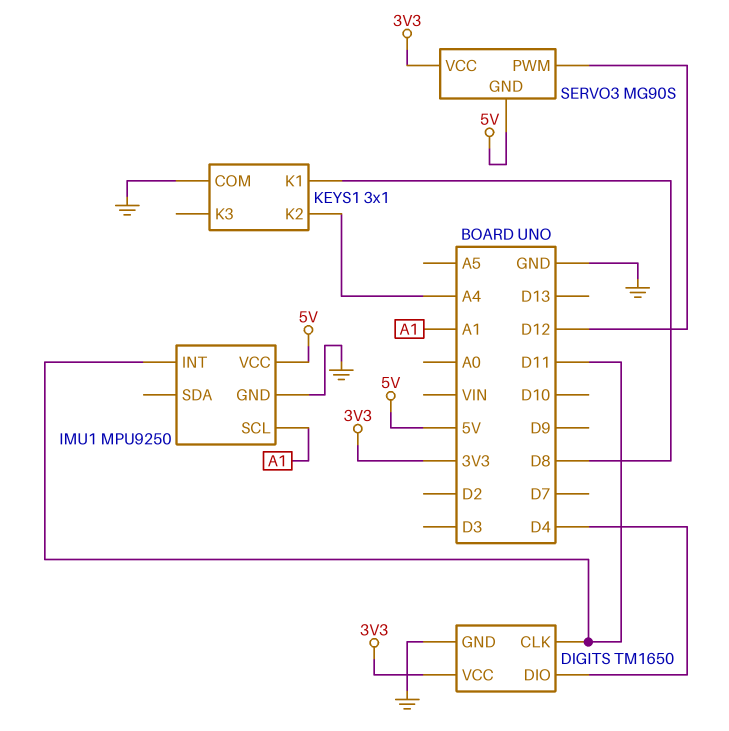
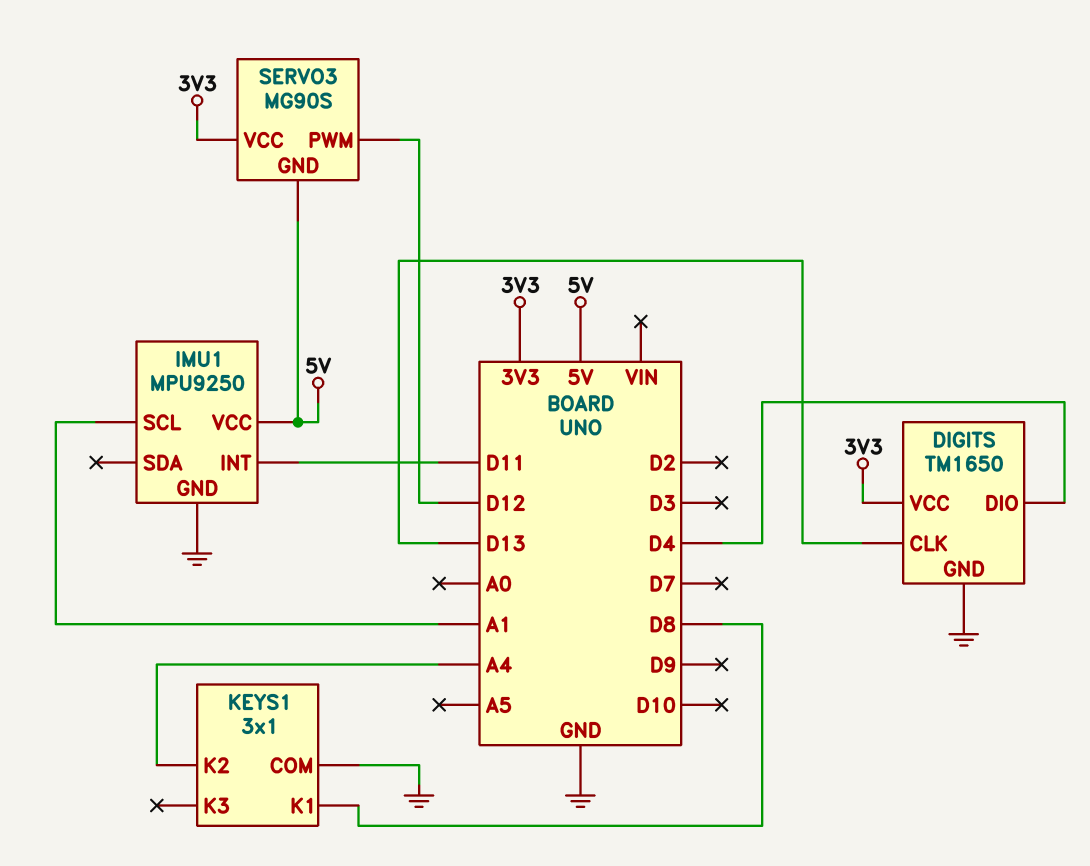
DIGITS pin CLK: D11 -> D13

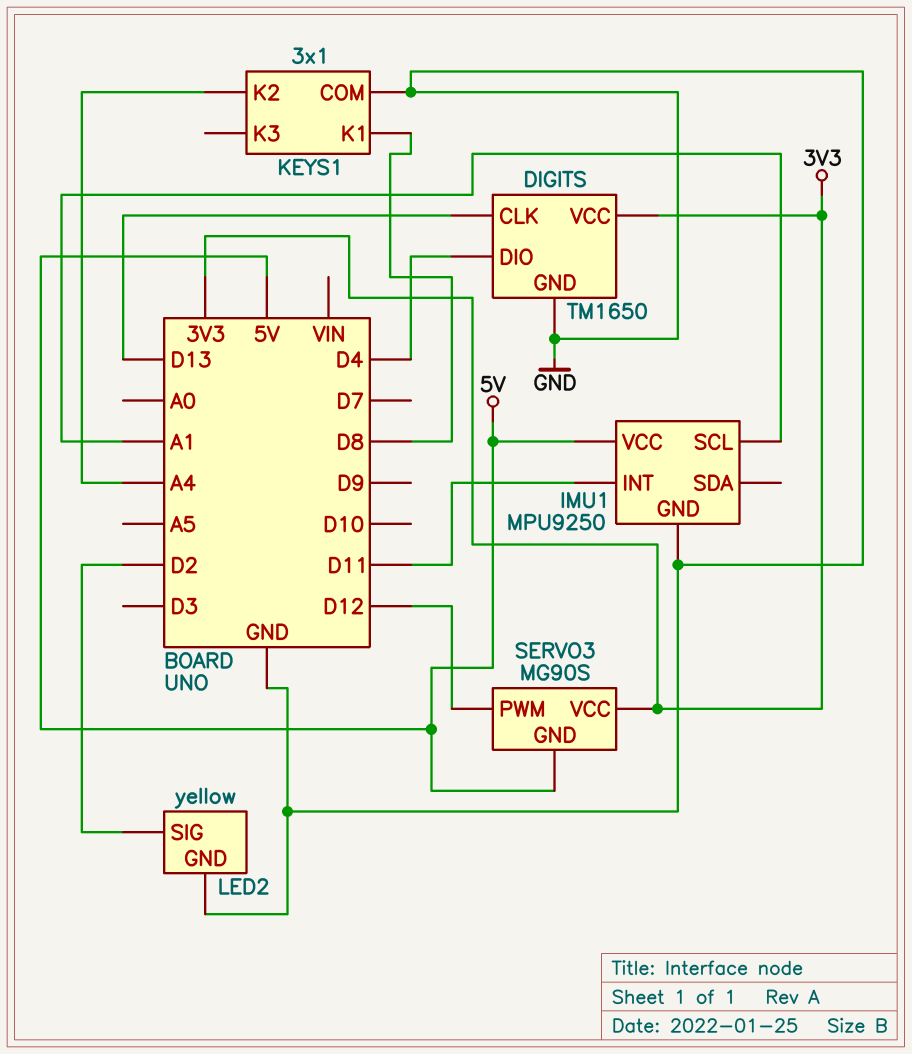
LED2: none -> yellow
LED2 pin GND: none -> GND
LED2 pin SIG: none -> D2

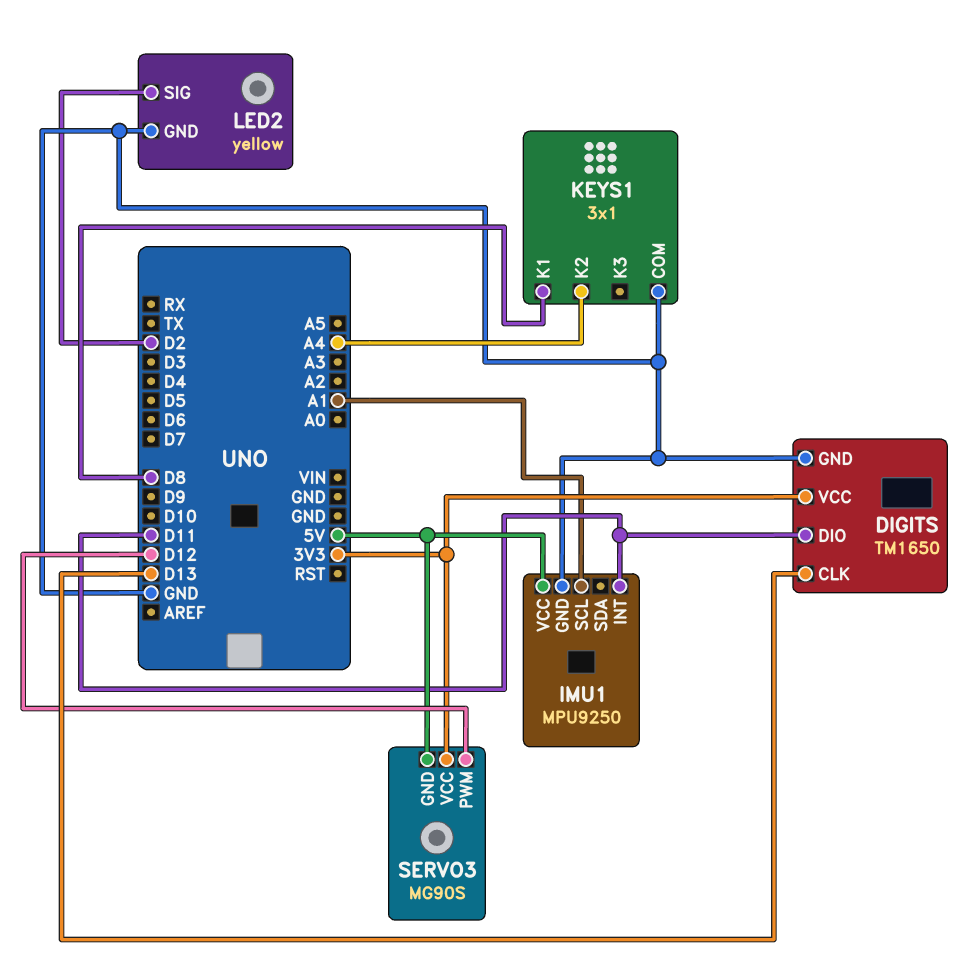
DIGITS pin DIO: D4 -> D11

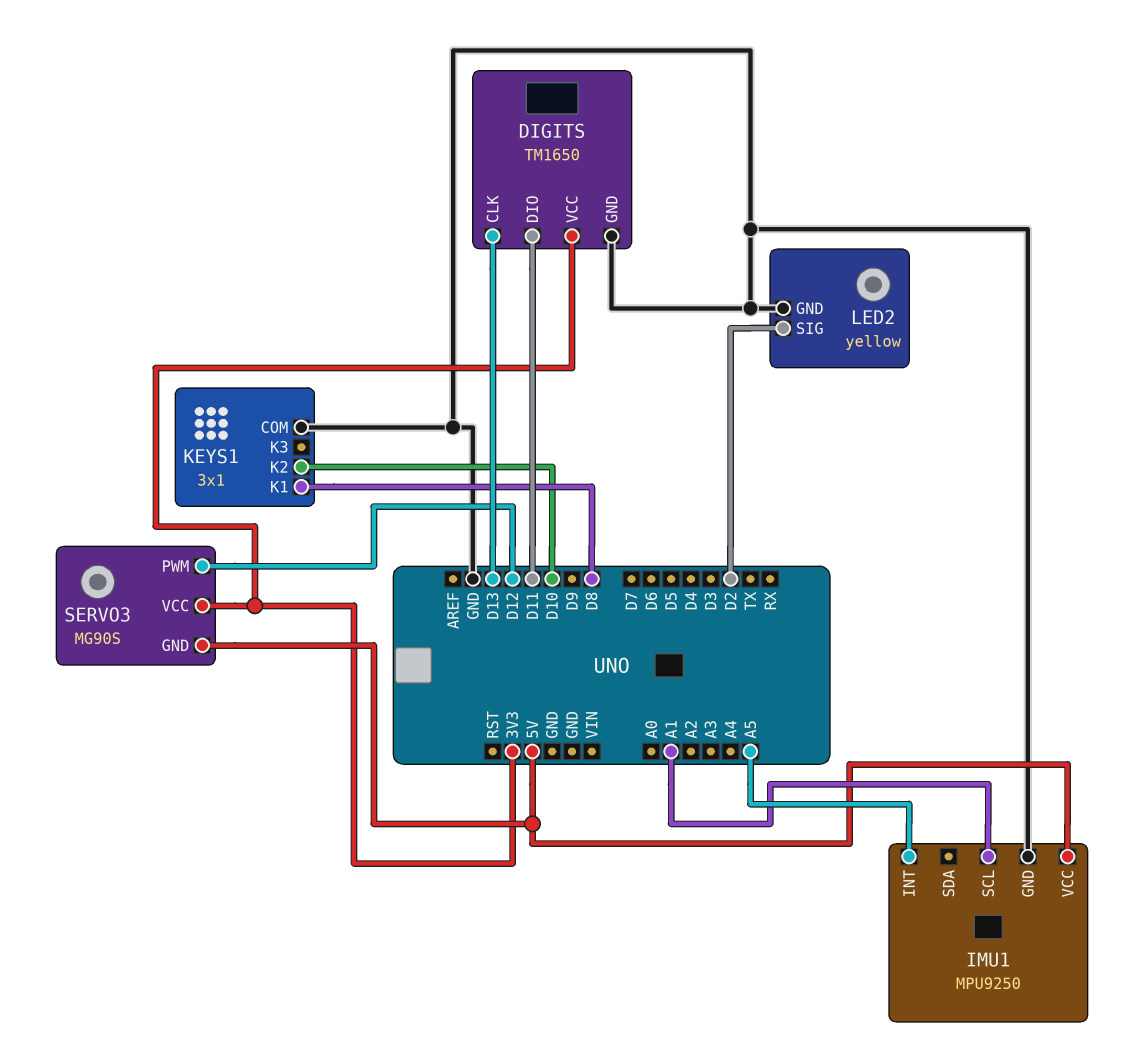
IMU1 pin INT: D11 -> A5
KEYS1 pin K2: A4 -> D10

